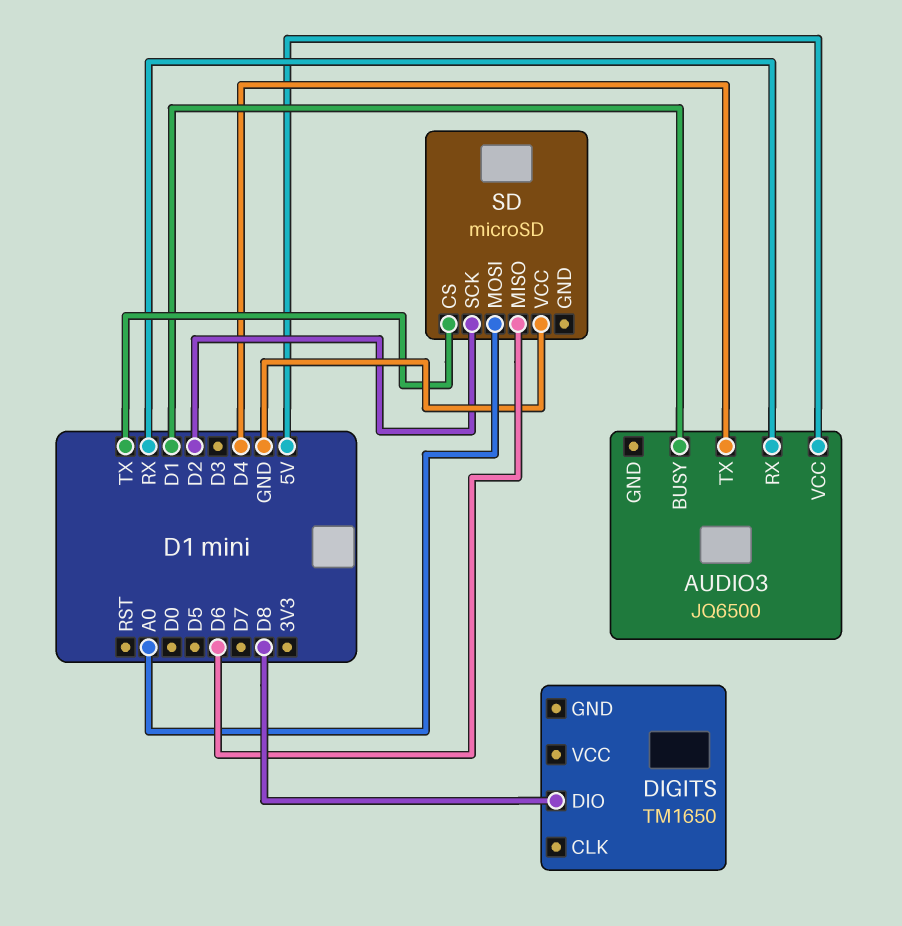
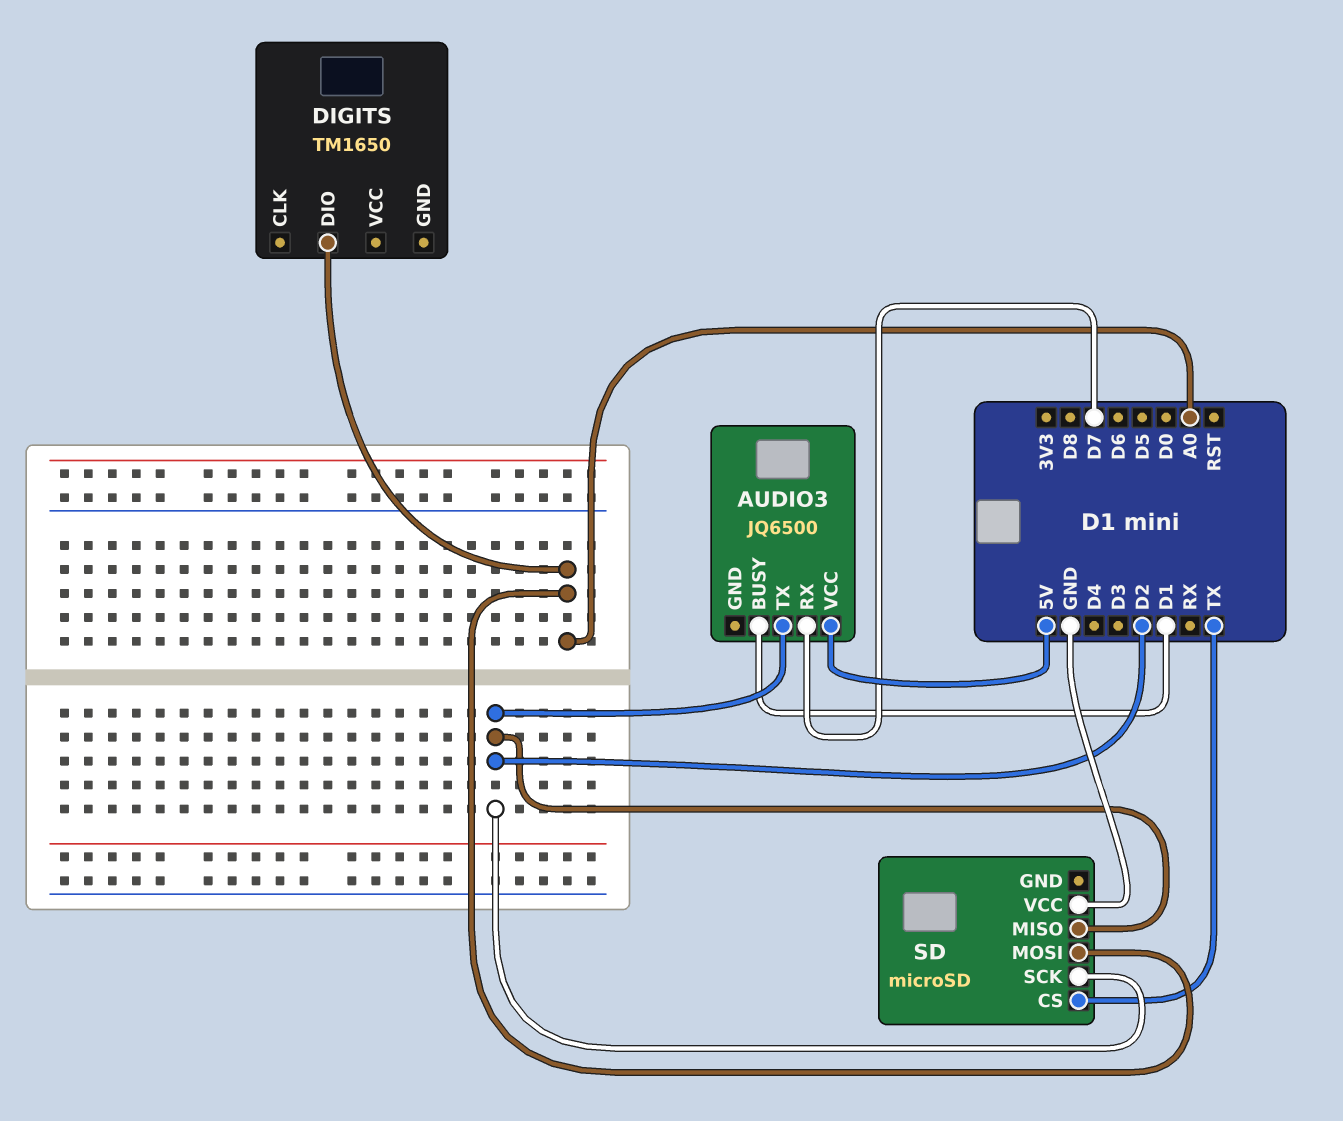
AUDIO3 pin RX: RX -> D7
AUDIO3 pin TX: D4 -> D2
DIGITS pin DIO: D8 -> A0
SD pin MISO: D6 -> D2

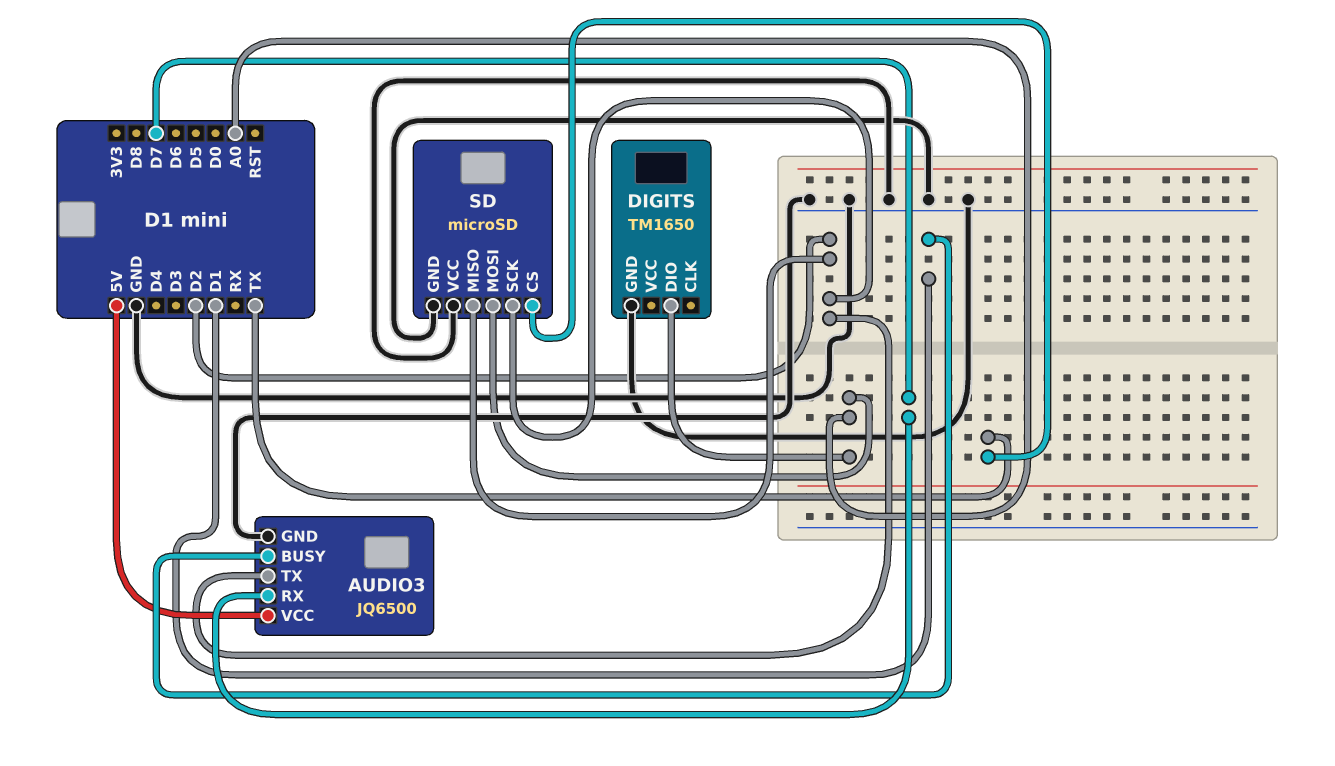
AUDIO3 pin GND: none -> GND
DIGITS pin GND: none -> GND
SD pin GND: none -> GND

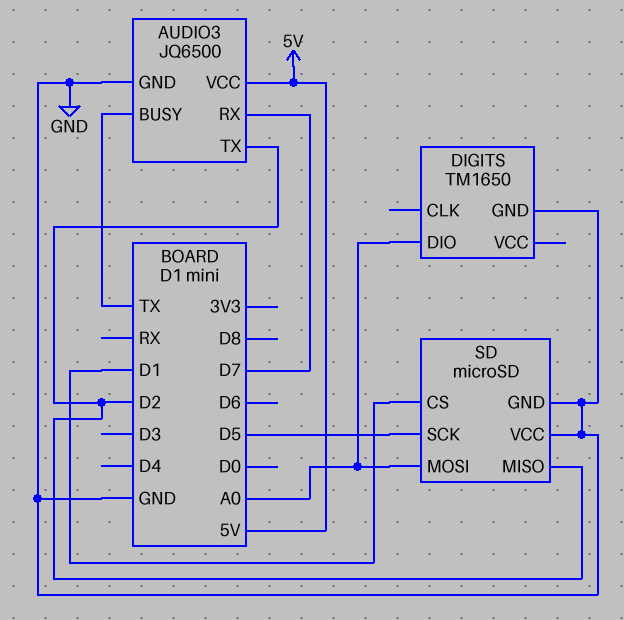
AUDIO3 pin BUSY: D1 -> TX
SD pin CS: TX -> D1
SD pin SCK: D2 -> D5

